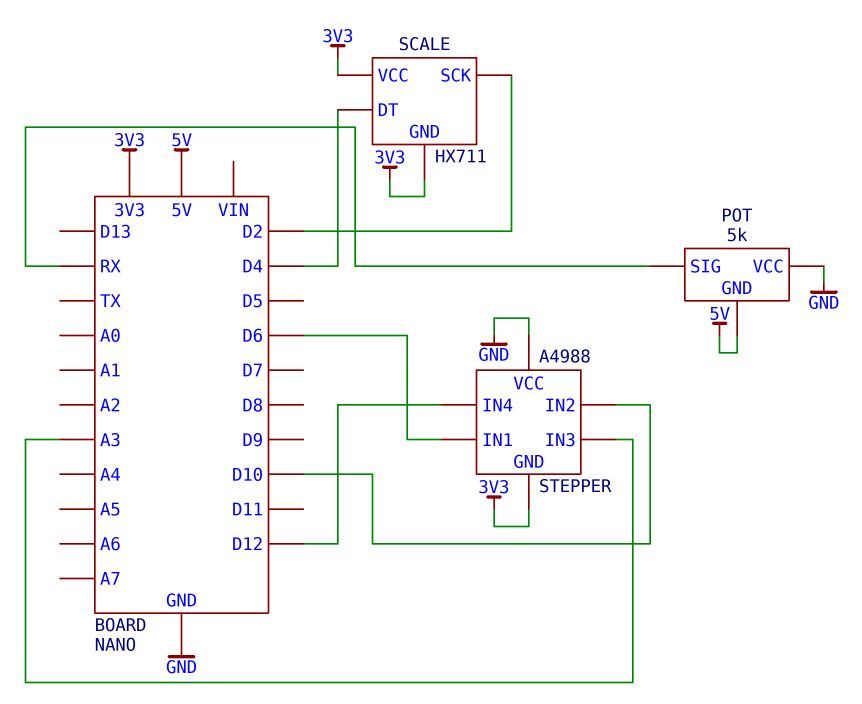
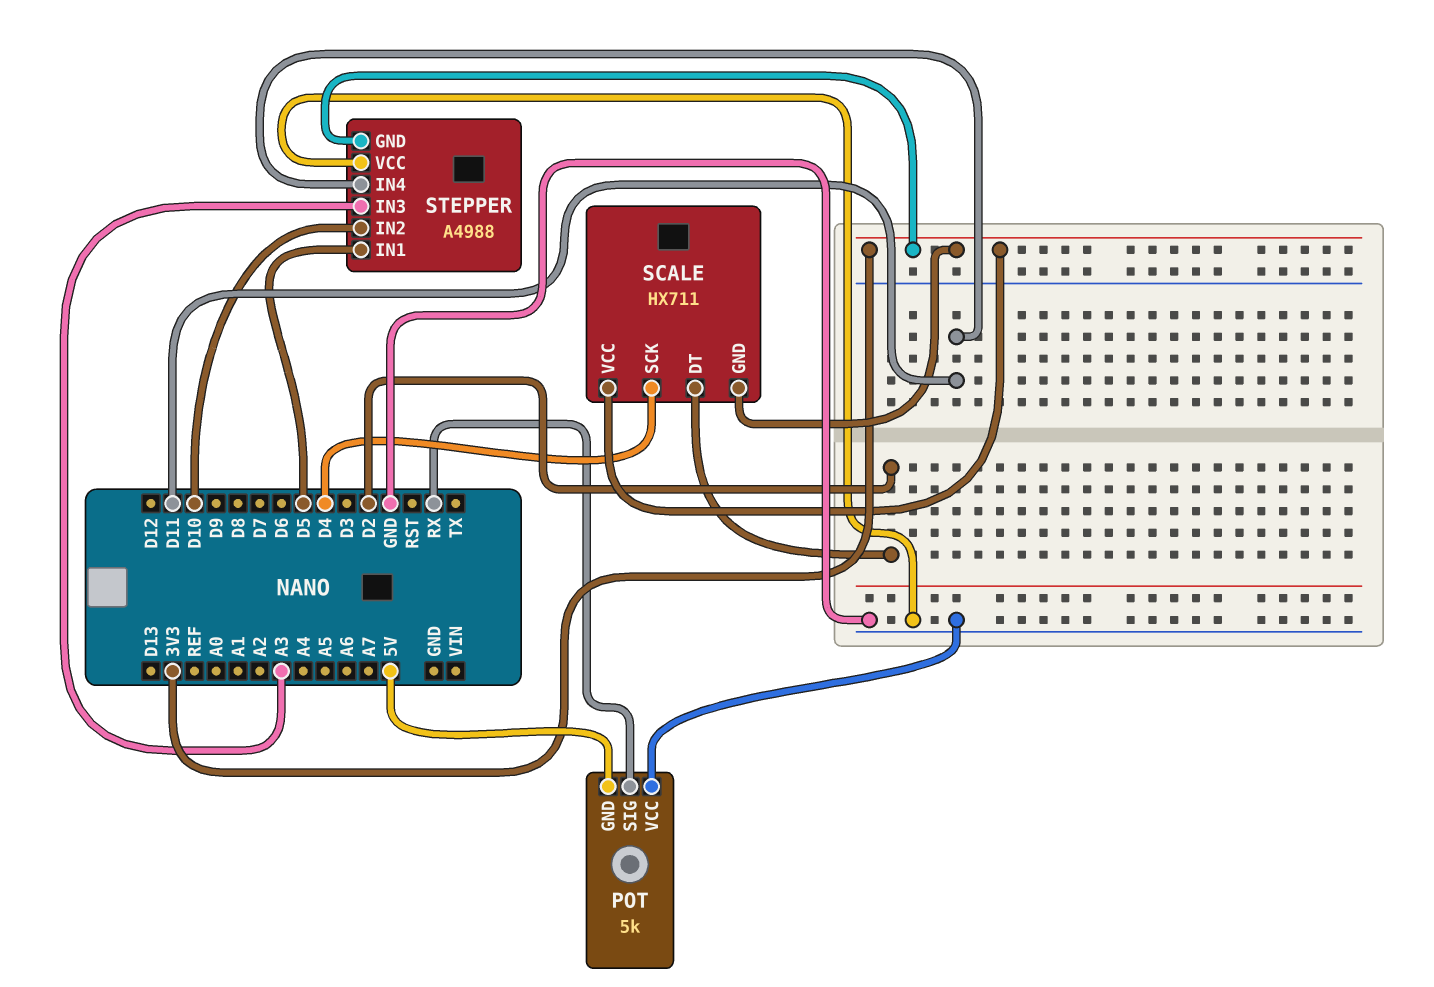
SCALE pin DT: D4 -> D2
SCALE pin SCK: D2 -> D4
STEPPER pin IN1: D6 -> D5
STEPPER pin IN4: D12 -> D11

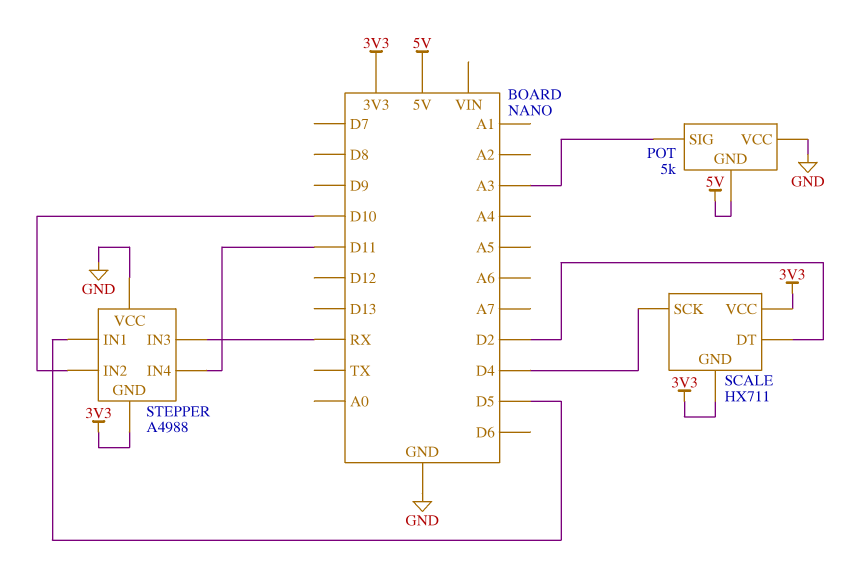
POT pin SIG: RX -> A3
STEPPER pin IN3: A3 -> RX

